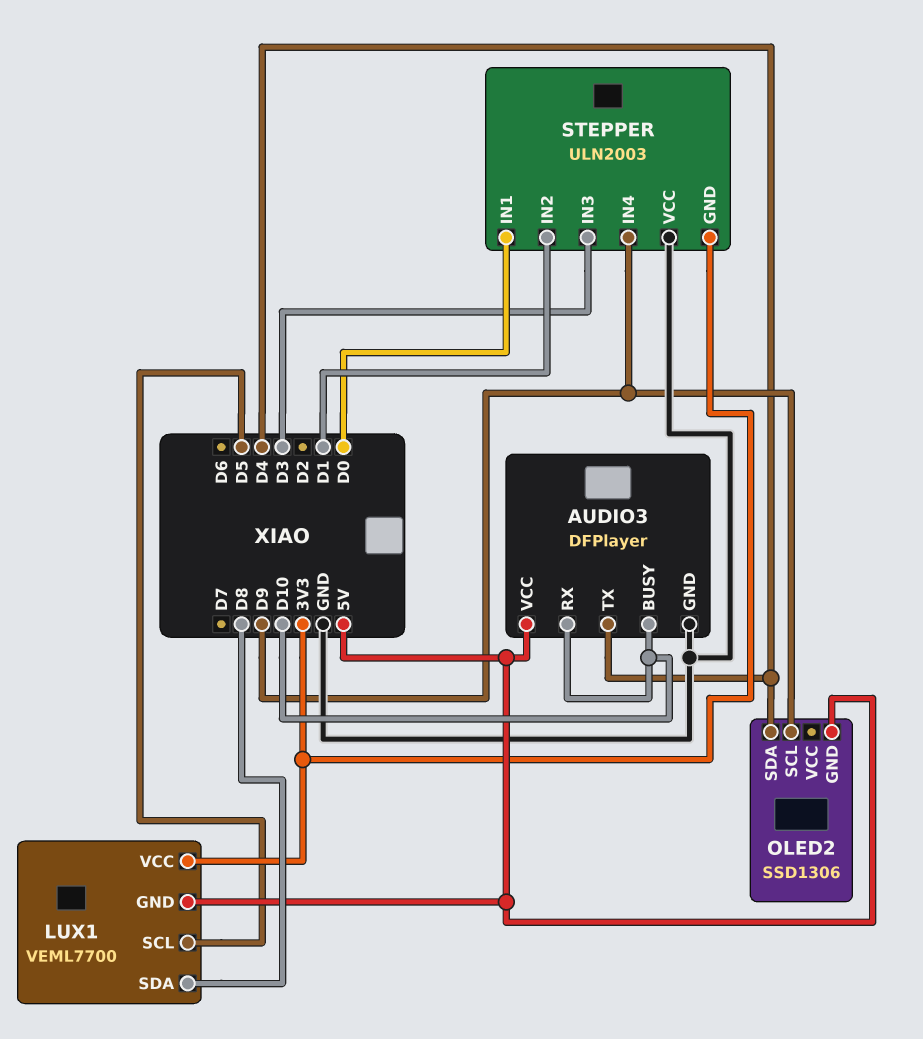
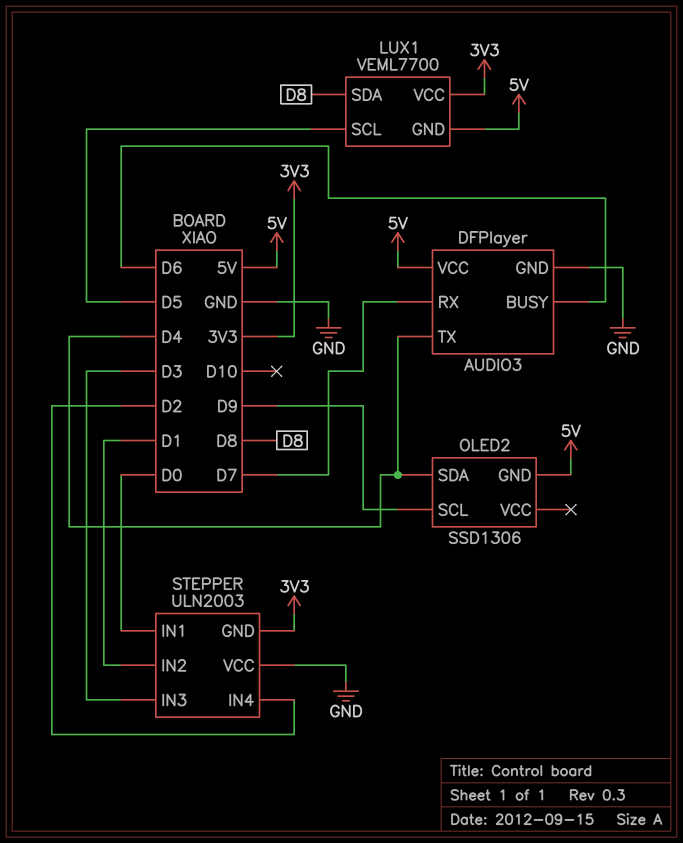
AUDIO3 pin BUSY: D10 -> D6
AUDIO3 pin RX: D10 -> D7
STEPPER pin IN4: D9 -> D2

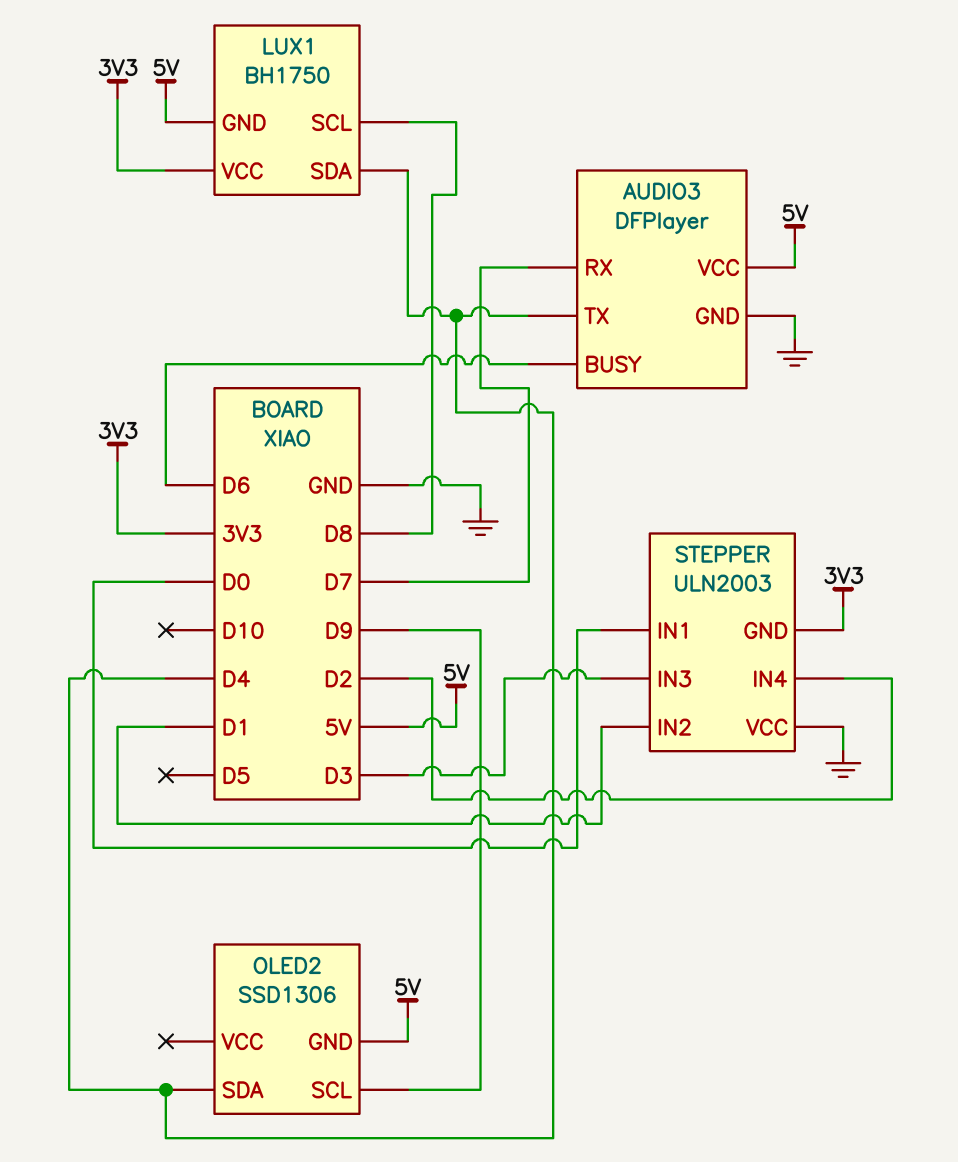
LUX1: VEML7700 -> BH1750
LUX1 pin SCL: D5 -> D8
LUX1 pin SDA: D8 -> D4

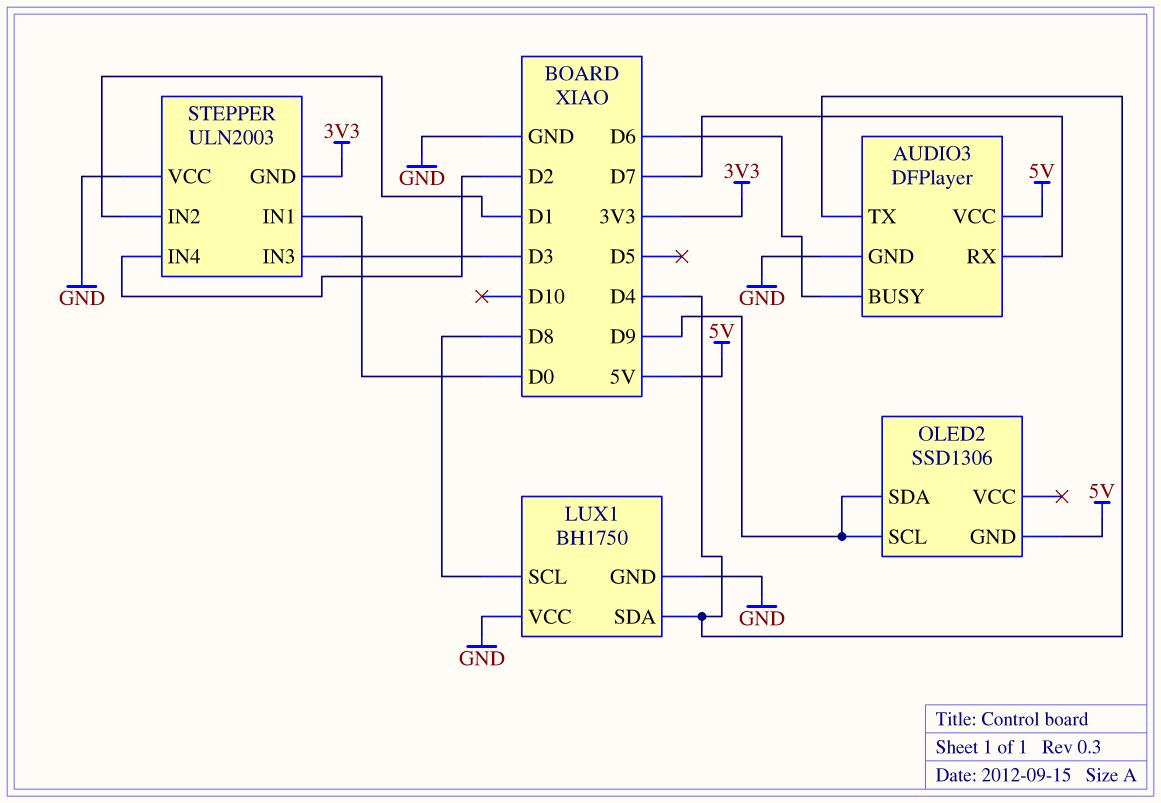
LUX1 pin GND: 5V -> GND
LUX1 pin VCC: 3V3 -> GND
OLED2 pin SDA: D4 -> D9

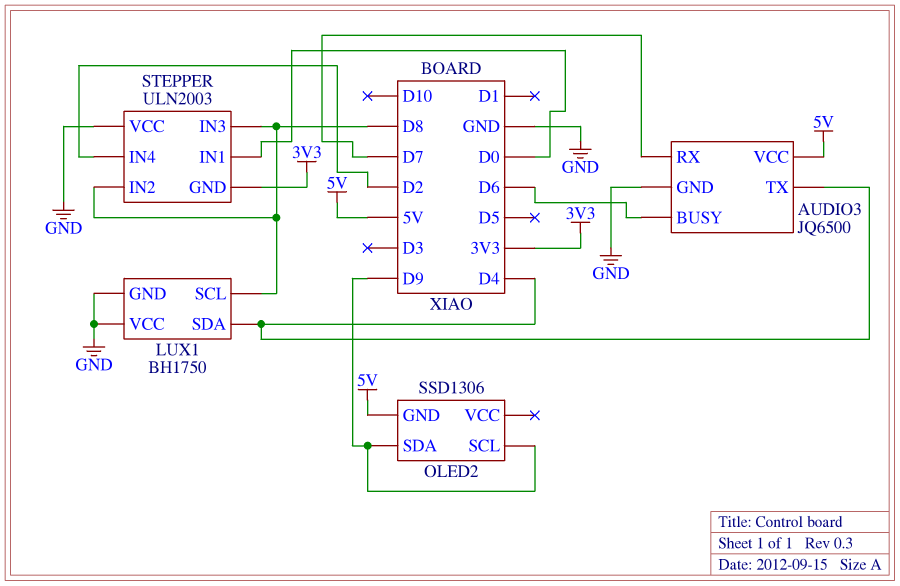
AUDIO3: DFPlayer -> JQ6500
STEPPER pin IN2: D1 -> D8
STEPPER pin IN3: D3 -> D8

